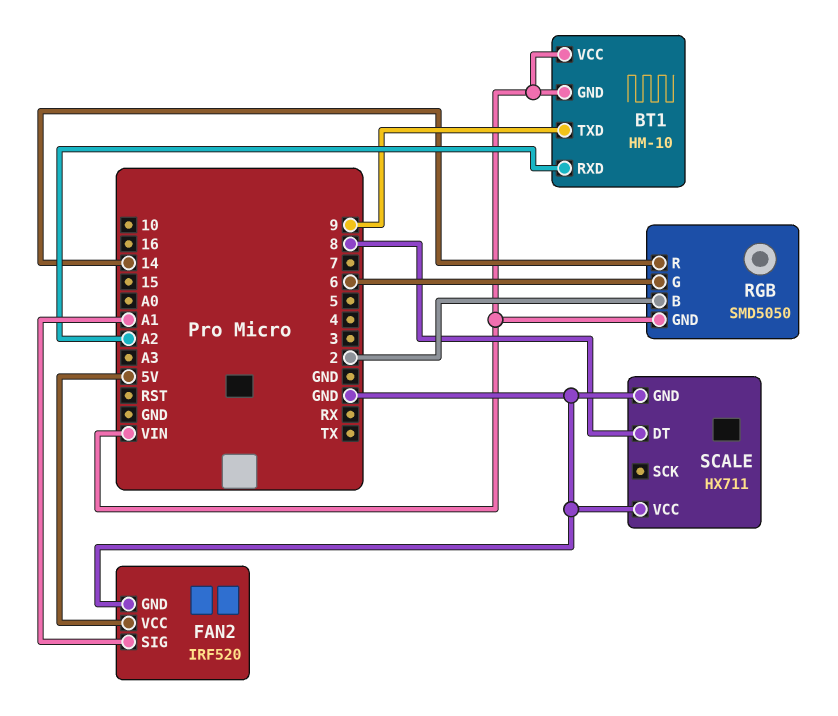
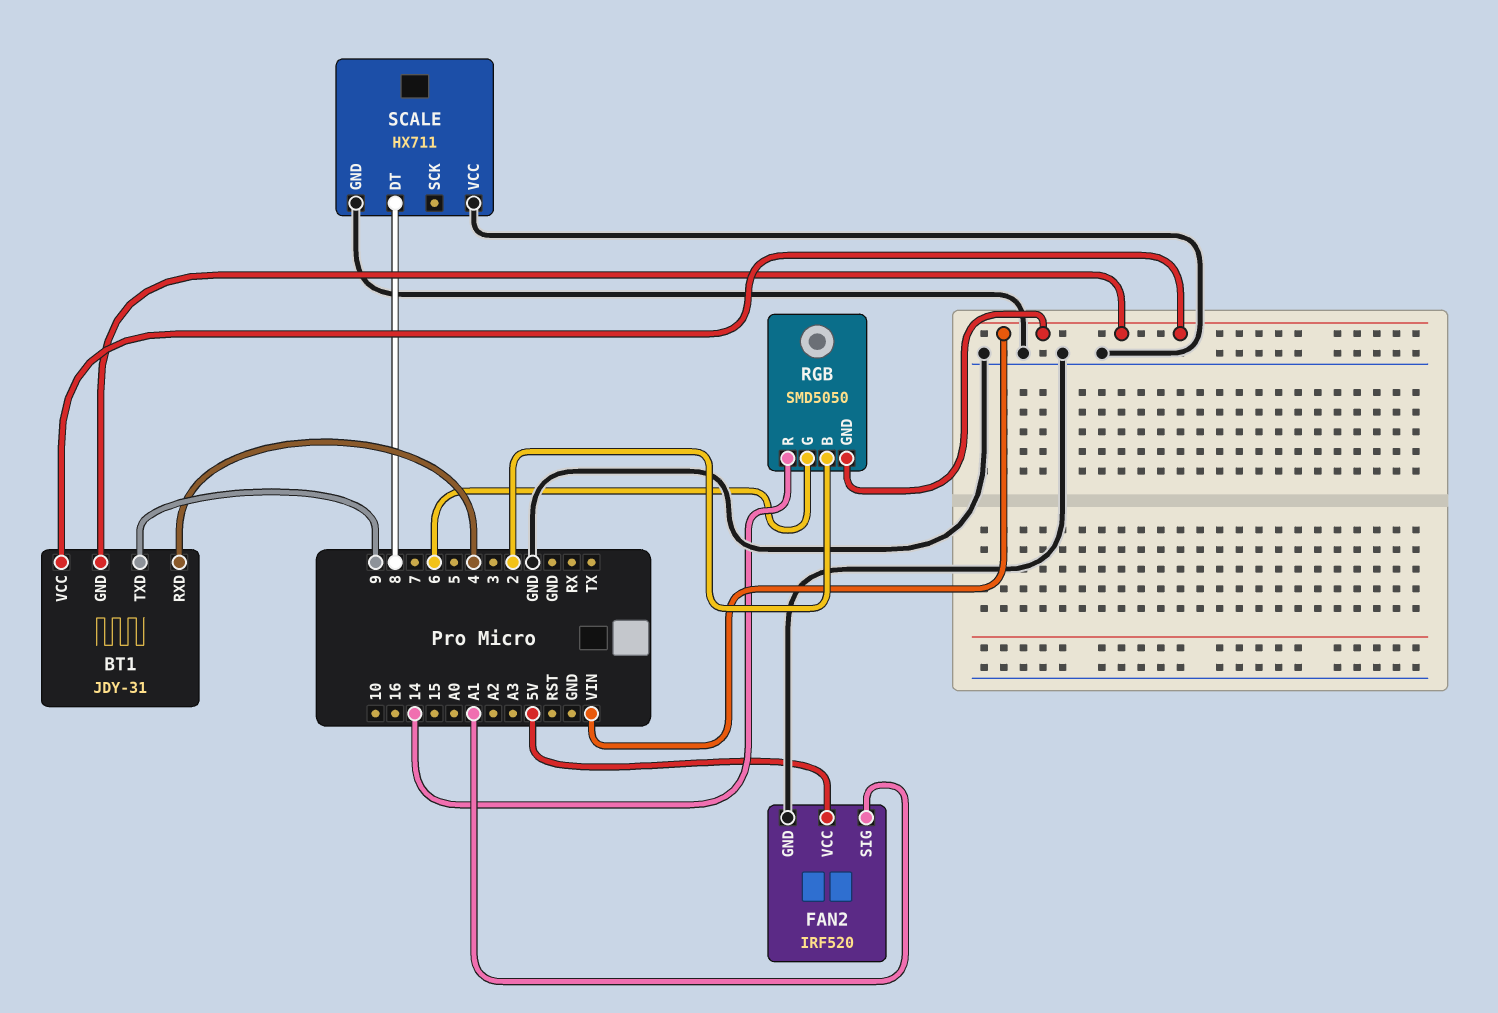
BT1: HM-10 -> JDY-31
BT1 pin RXD: A2 -> 4

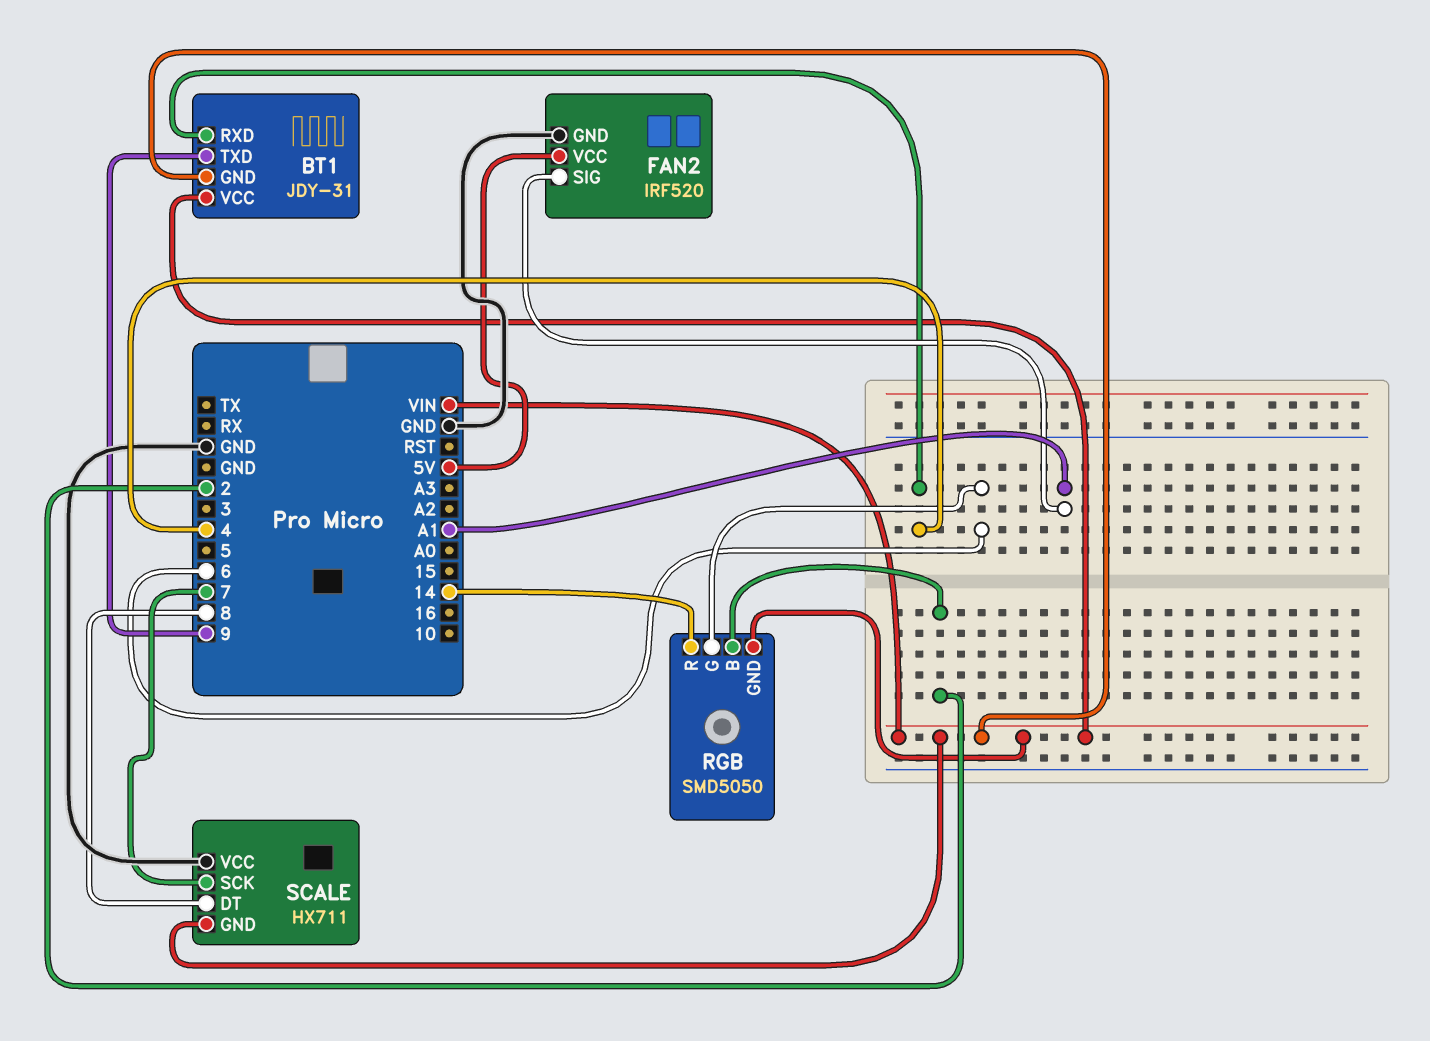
SCALE pin GND: GND -> VIN
SCALE pin SCK: none -> 7

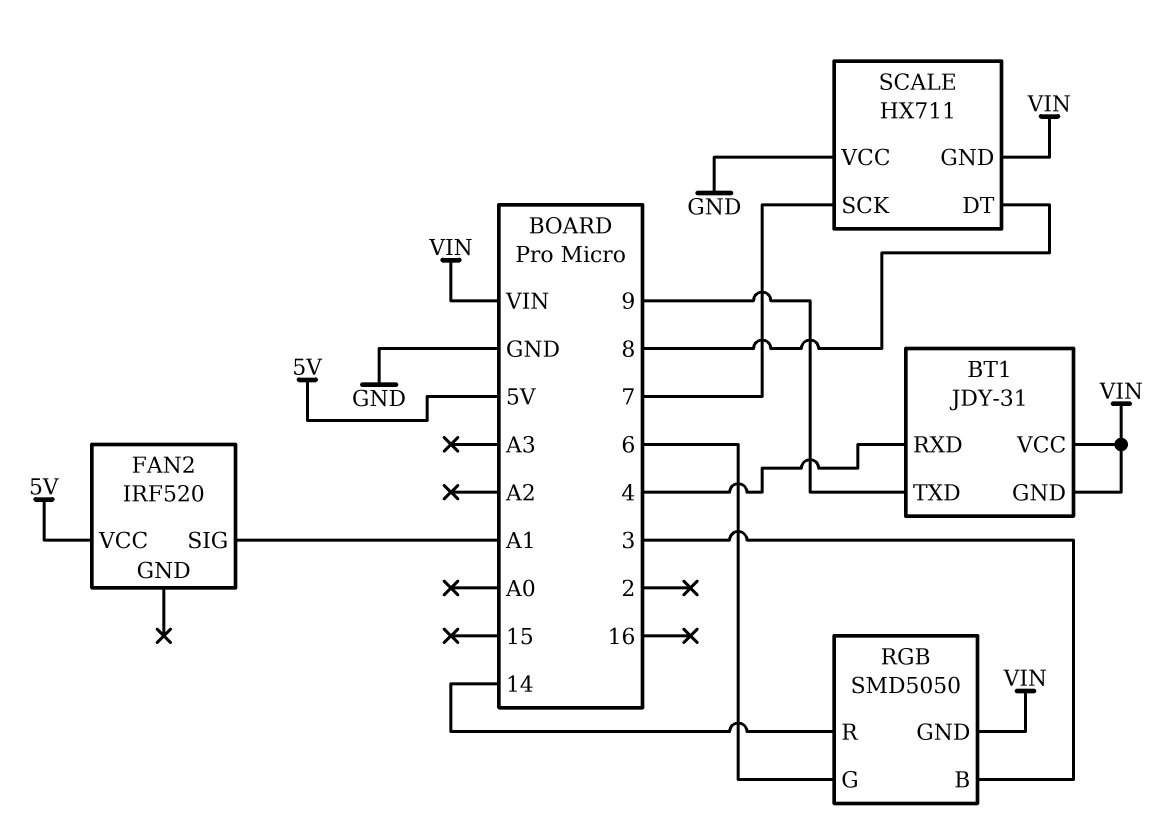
FAN2 pin GND: GND -> none
RGB pin B: 2 -> 3

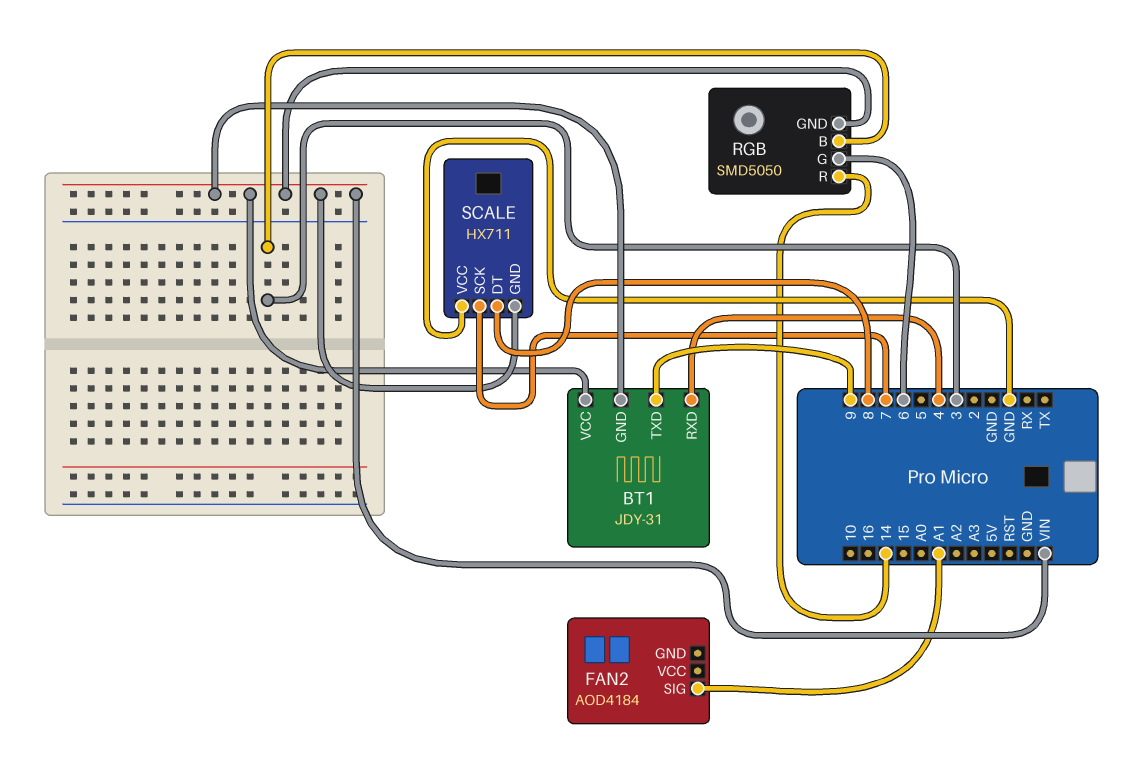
FAN2: IRF520 -> AOD4184
FAN2 pin VCC: 5V -> none

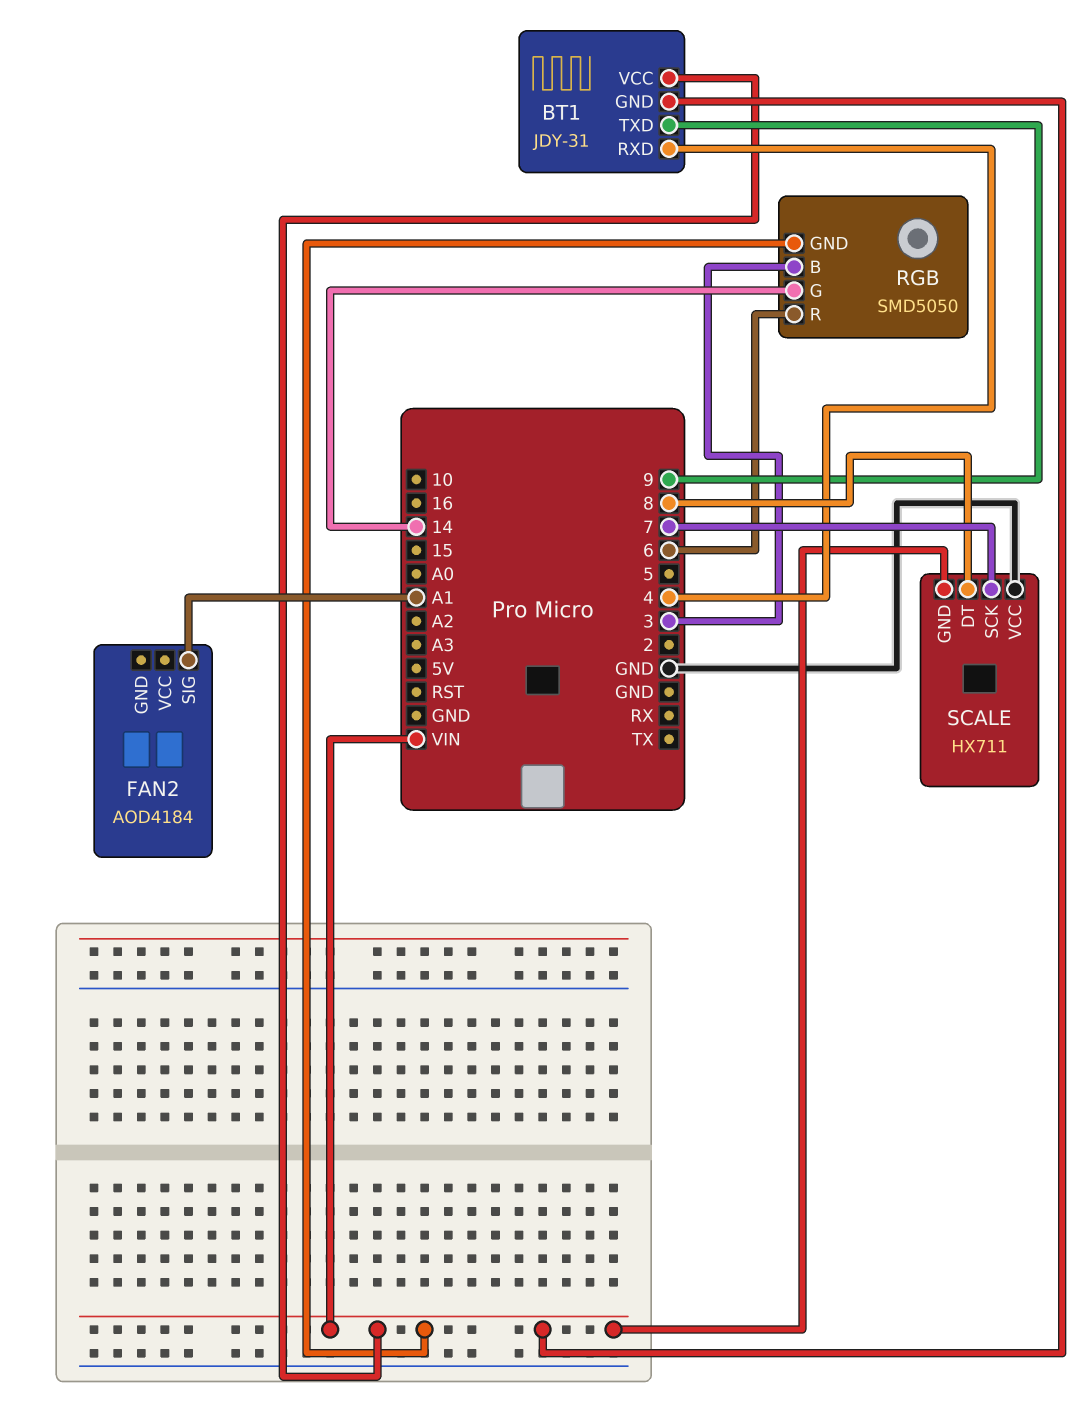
RGB pin G: 6 -> 14
RGB pin R: 14 -> 6

